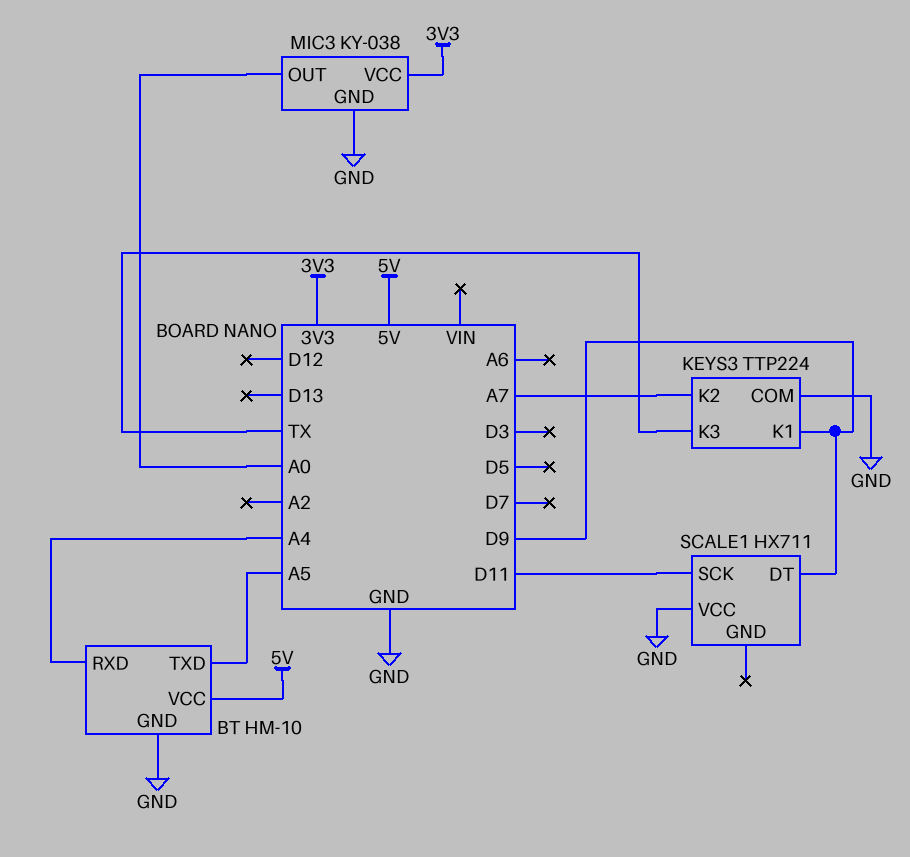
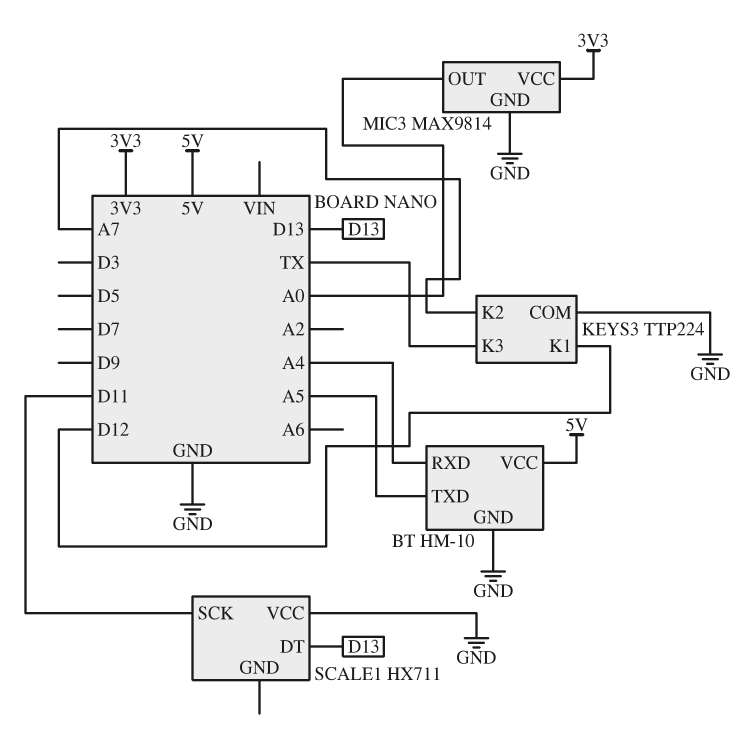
KEYS3 pin K1: D9 -> D12
MIC3: KY-038 -> MAX9814
SCALE1 pin DT: D9 -> D13

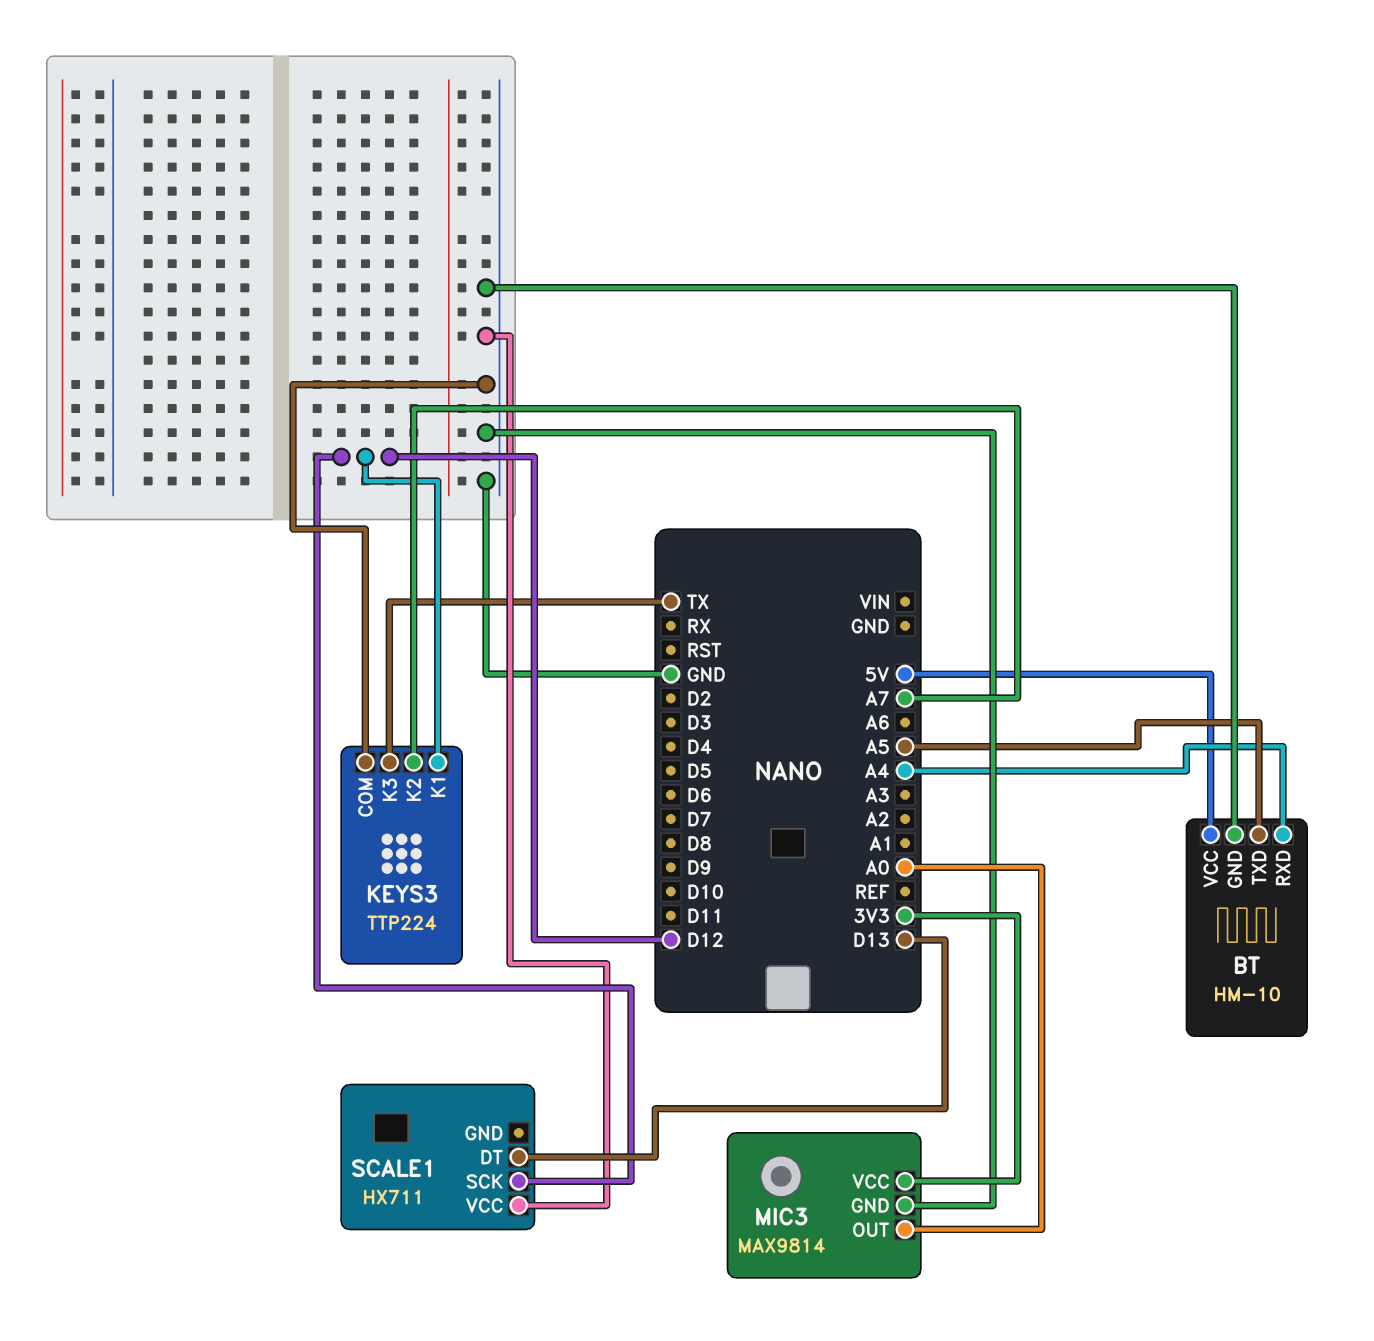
SCALE1 pin SCK: D11 -> D12

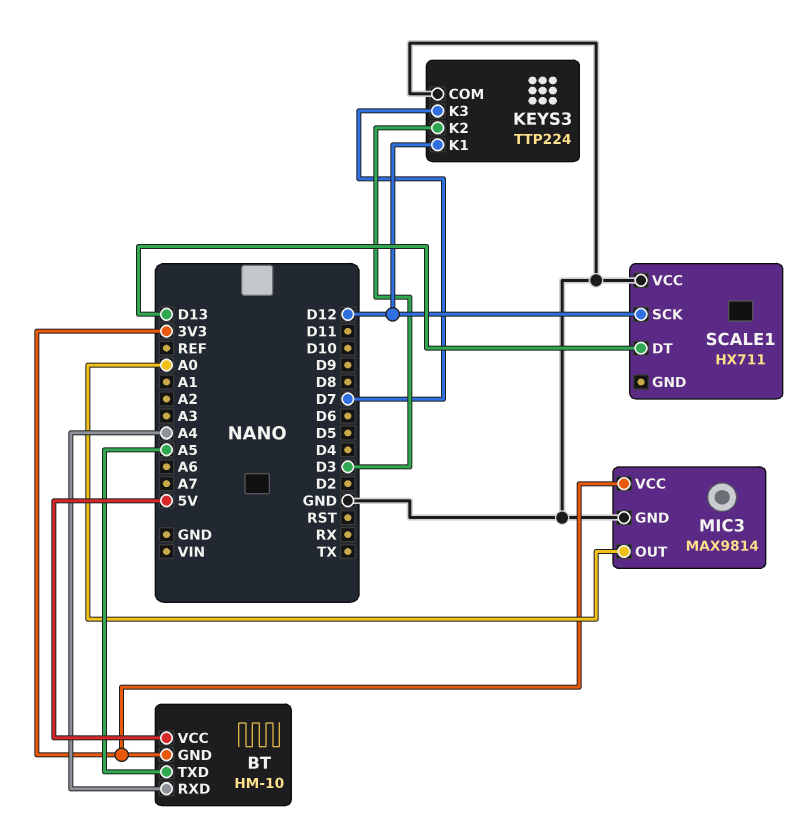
BT pin GND: GND -> 3V3
KEYS3 pin K2: A7 -> D3
KEYS3 pin K3: TX -> D7

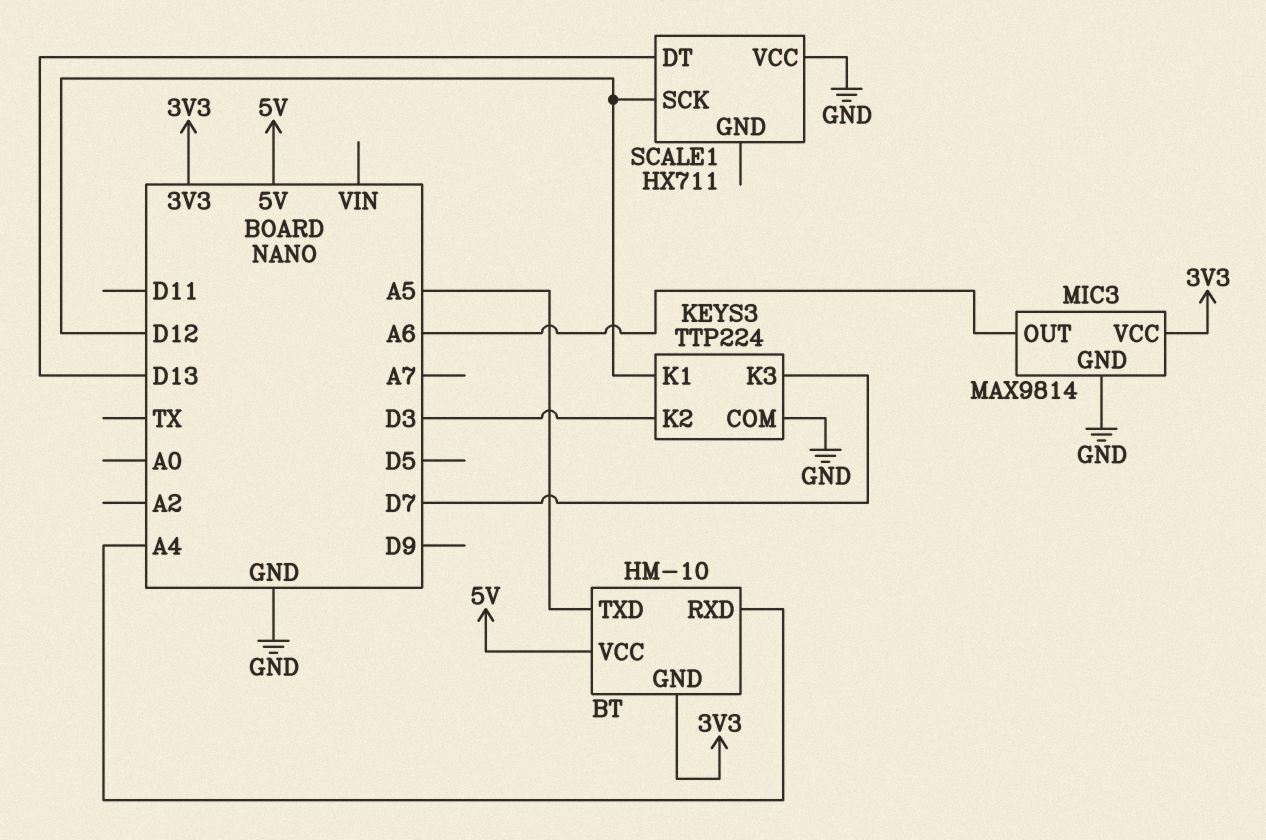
MIC3 pin OUT: A0 -> A6

